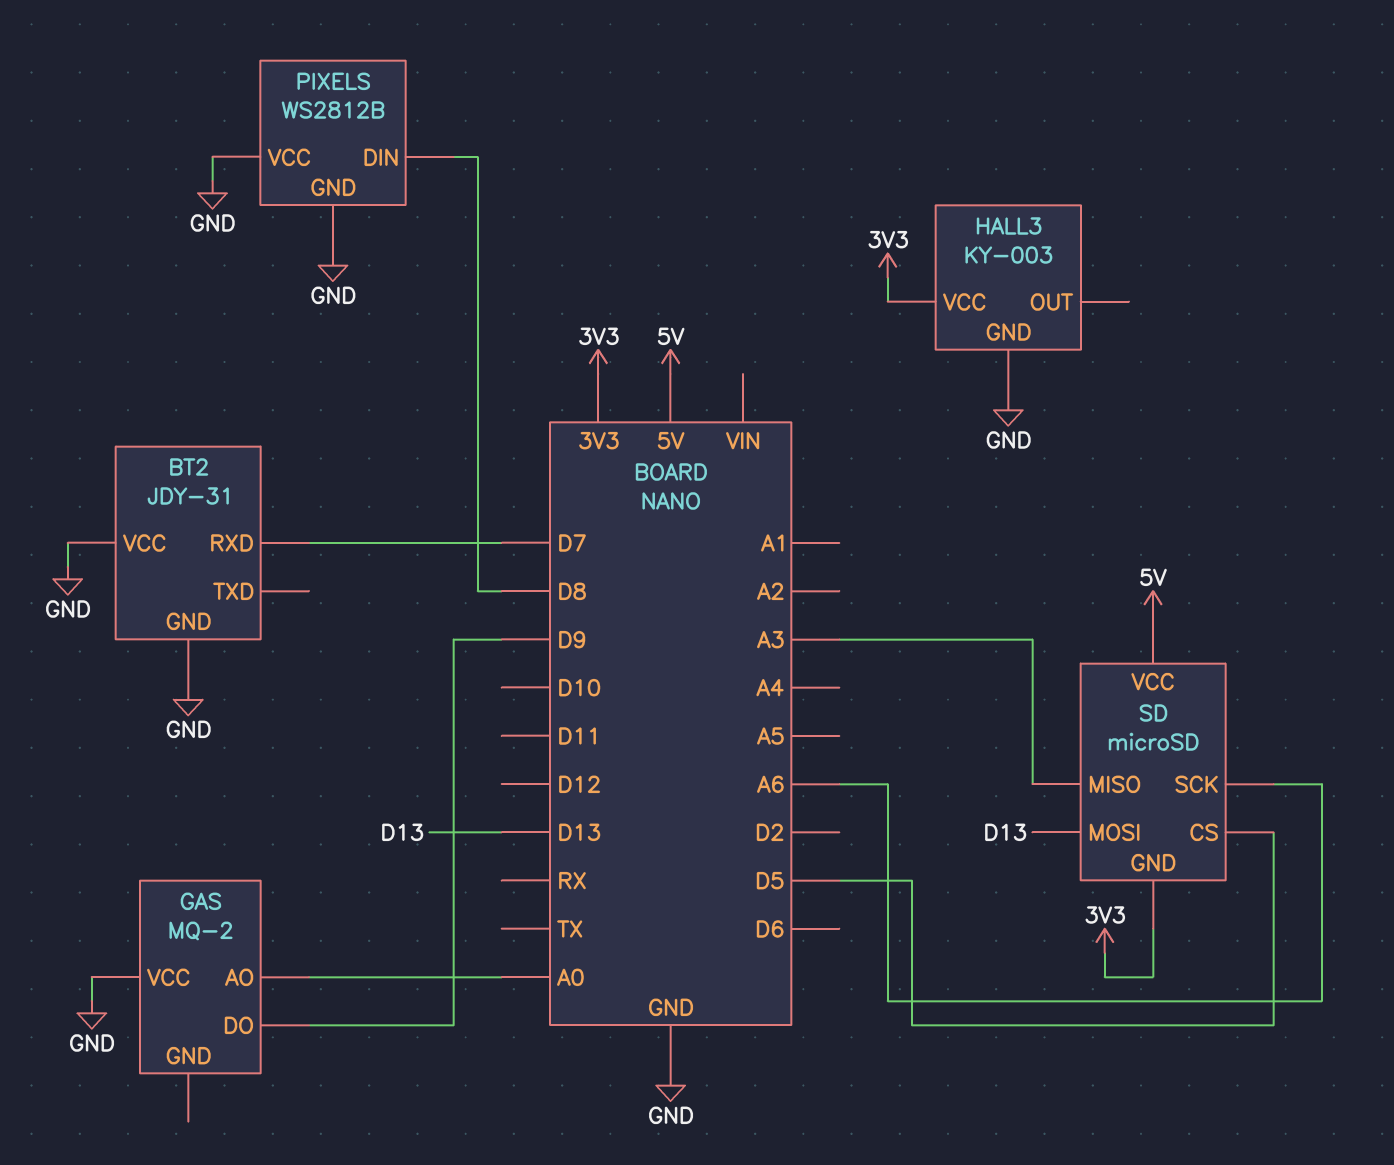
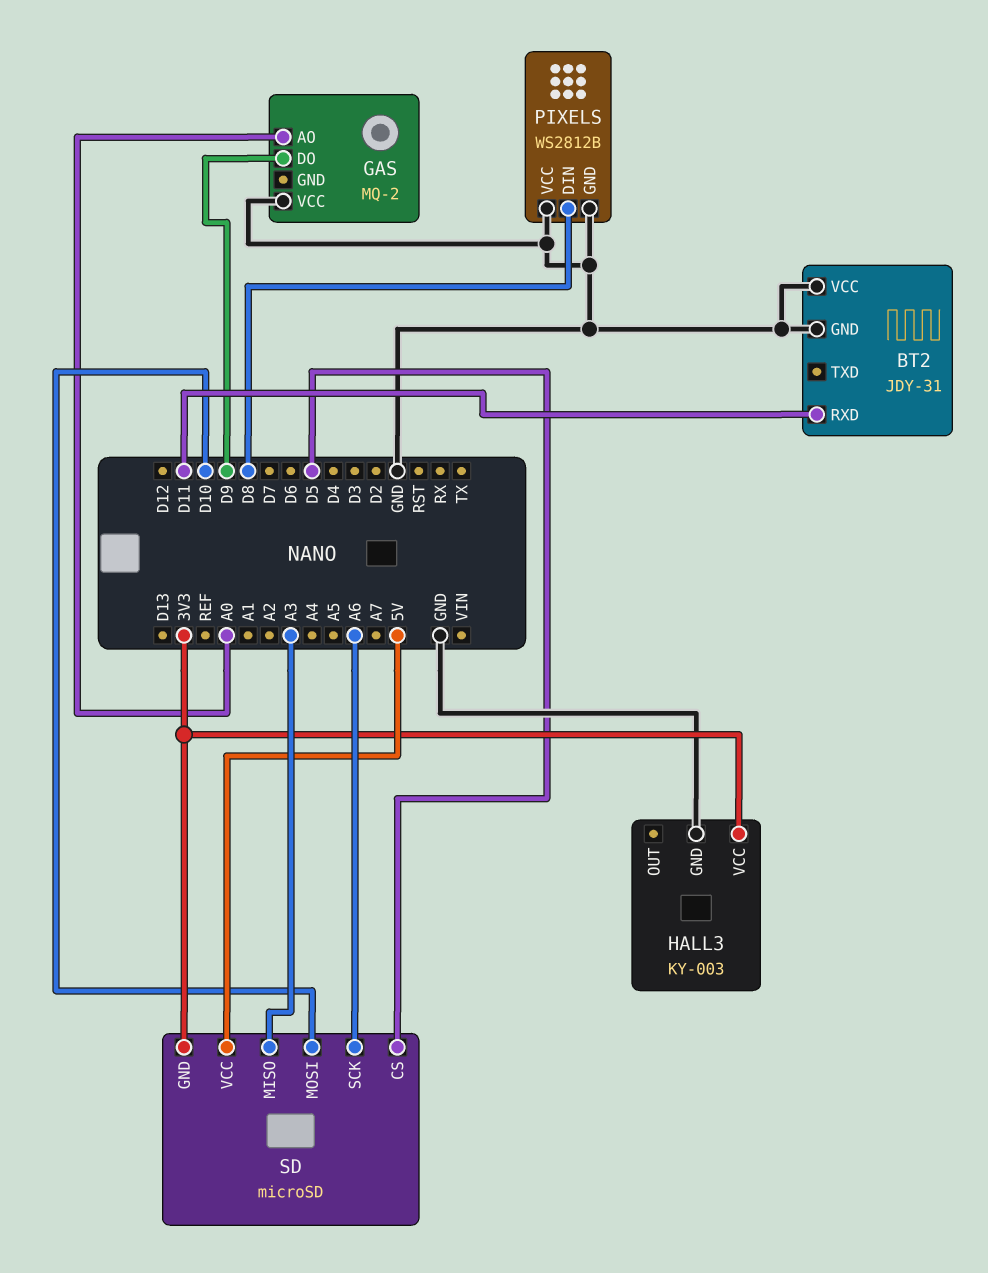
BT2 pin RXD: D7 -> D11
SD pin MOSI: D13 -> D10

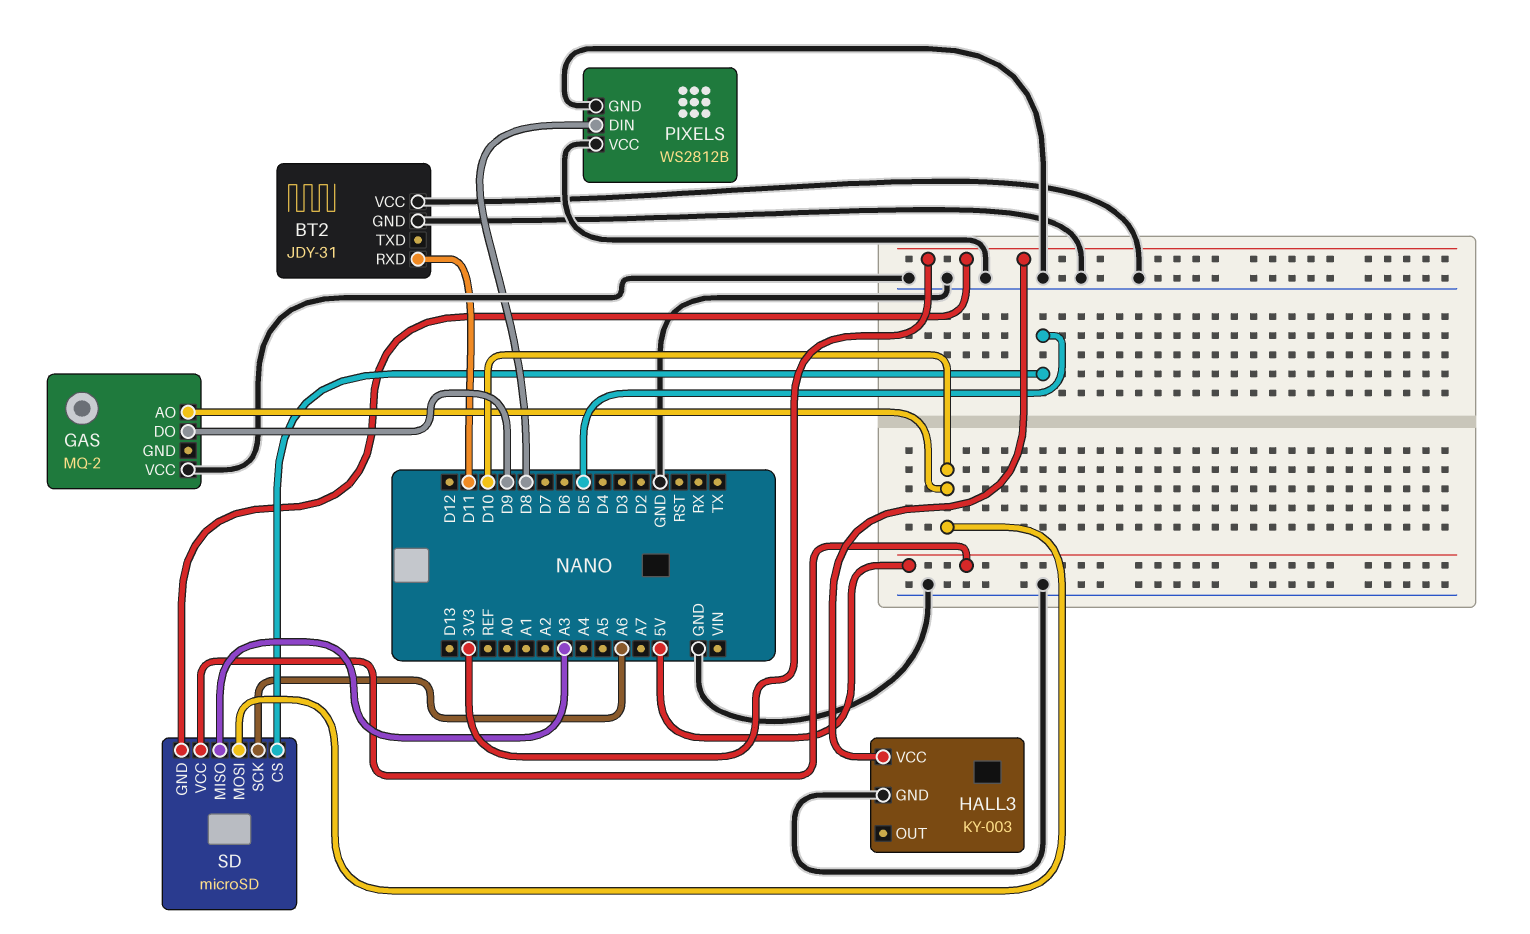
GAS pin AO: A0 -> D10

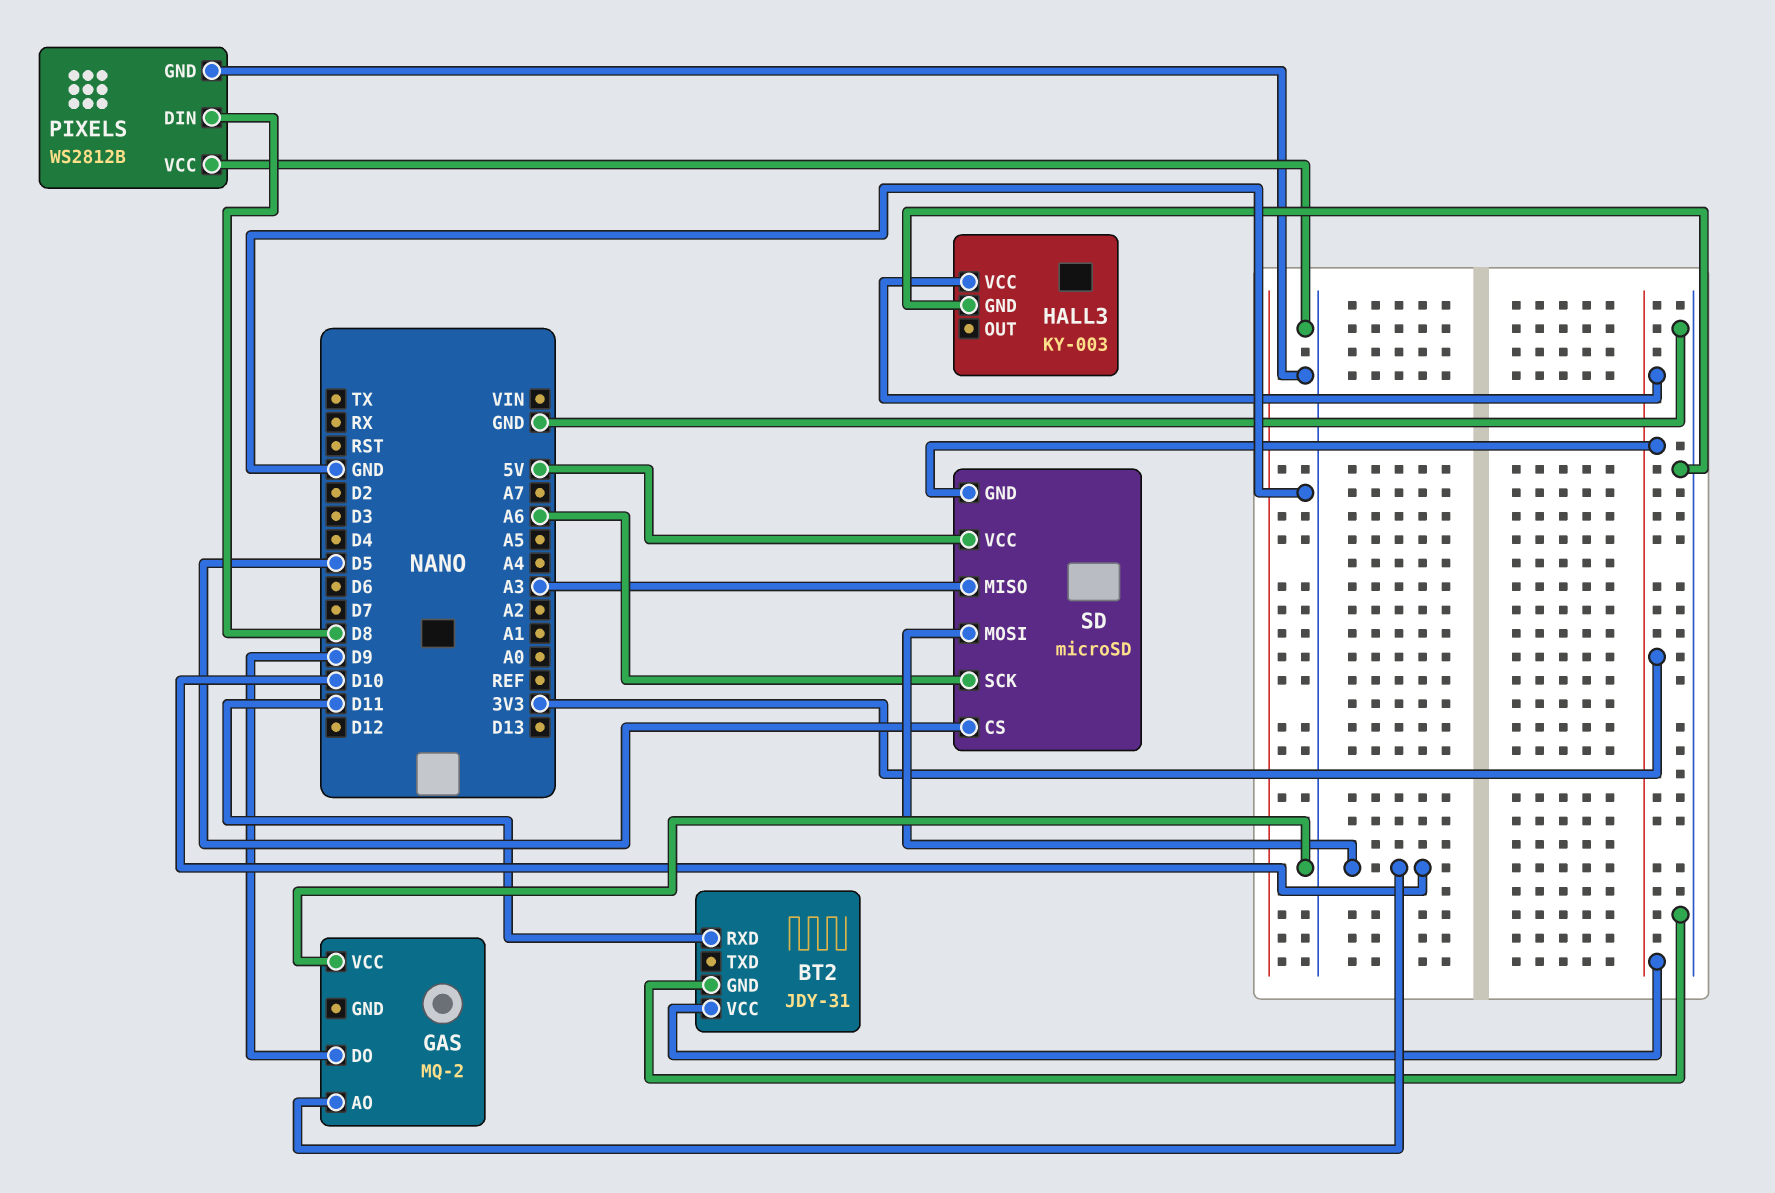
BT2 pin VCC: GND -> 3V3

